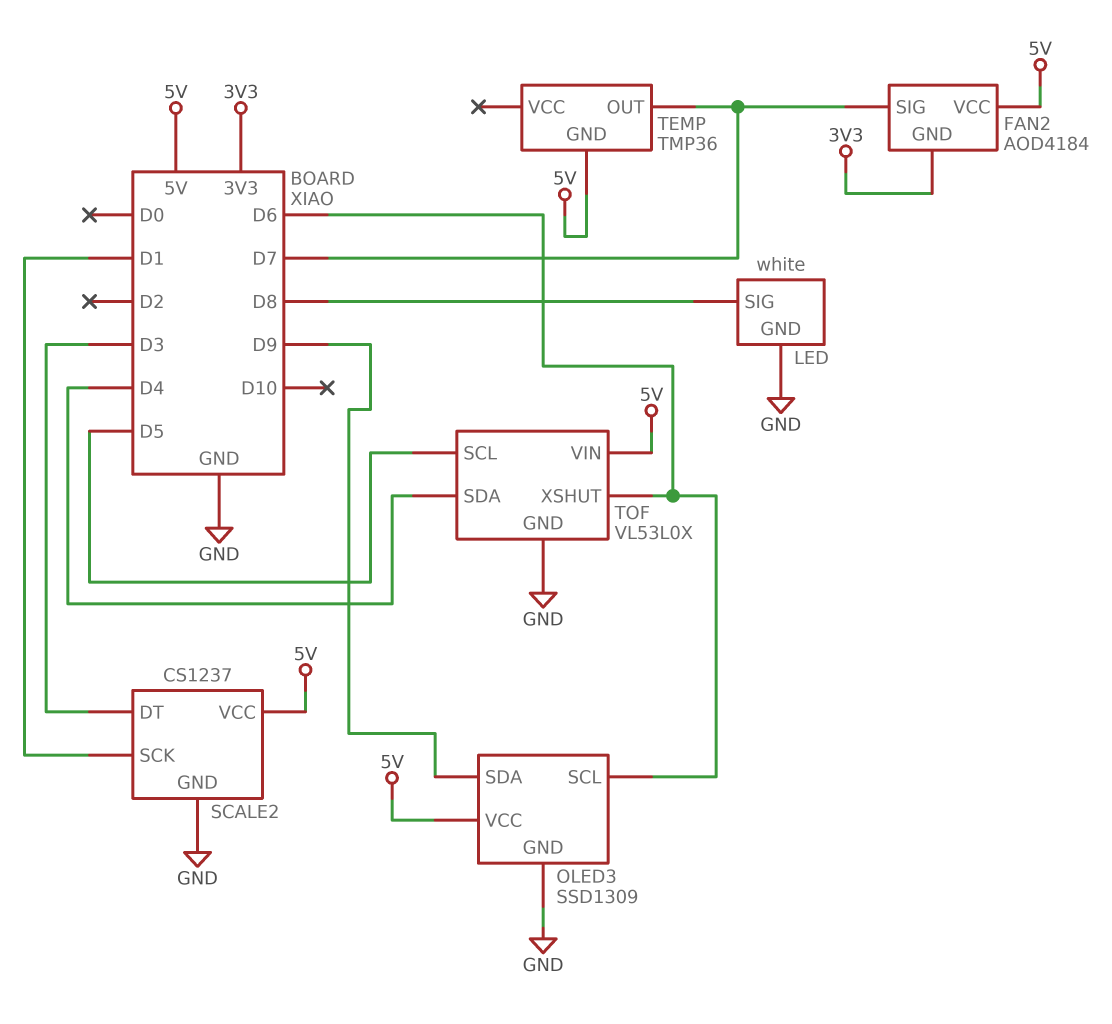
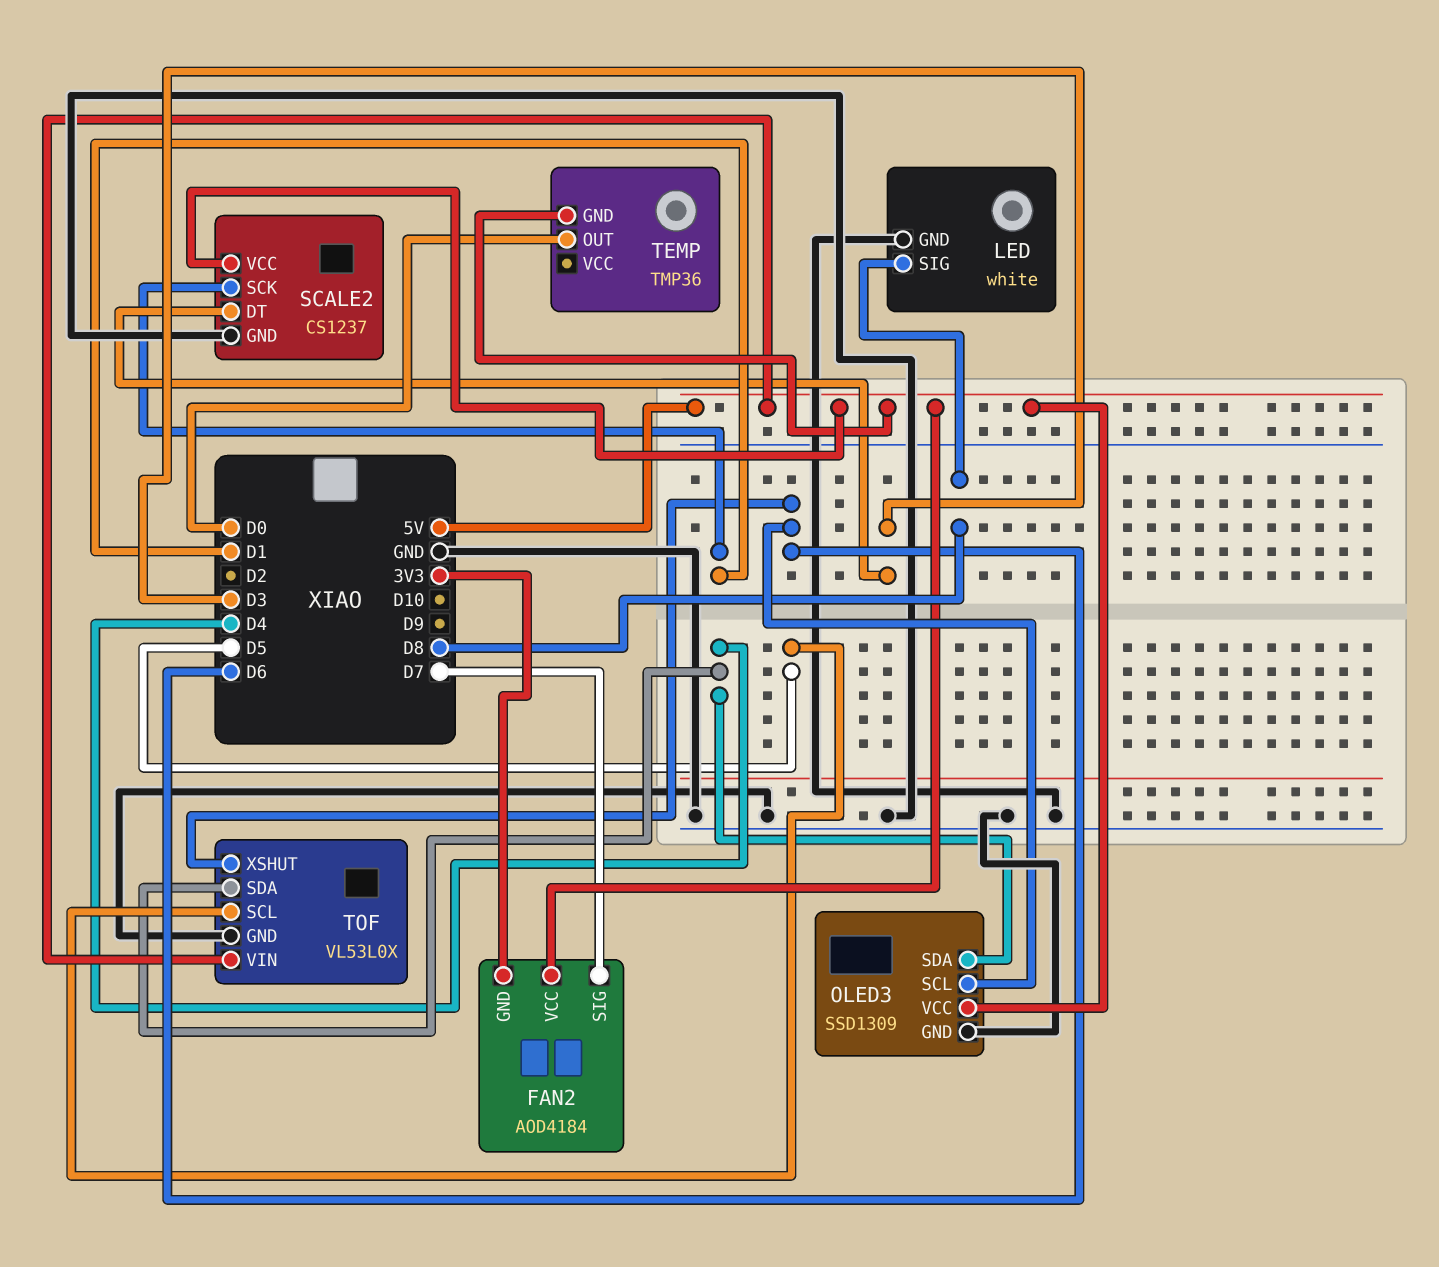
OLED3 pin SDA: D9 -> D4
TEMP pin OUT: D7 -> D0

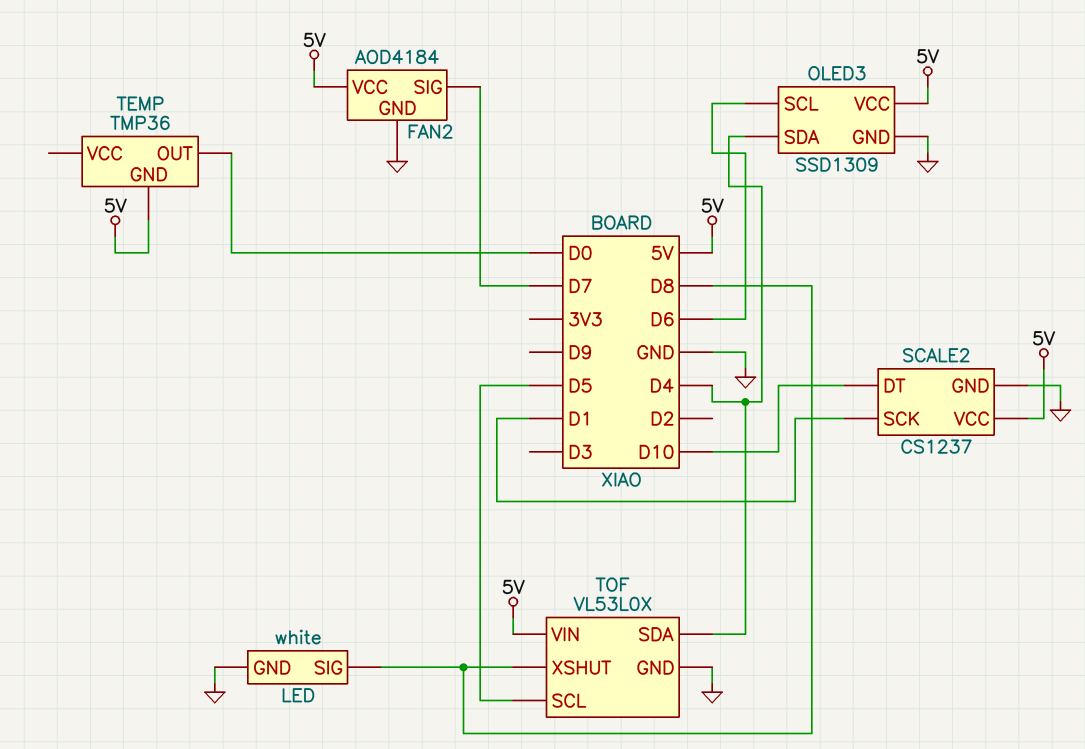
FAN2 pin GND: 3V3 -> GND
SCALE2 pin DT: D3 -> D10
TOF pin XSHUT: D6 -> D8

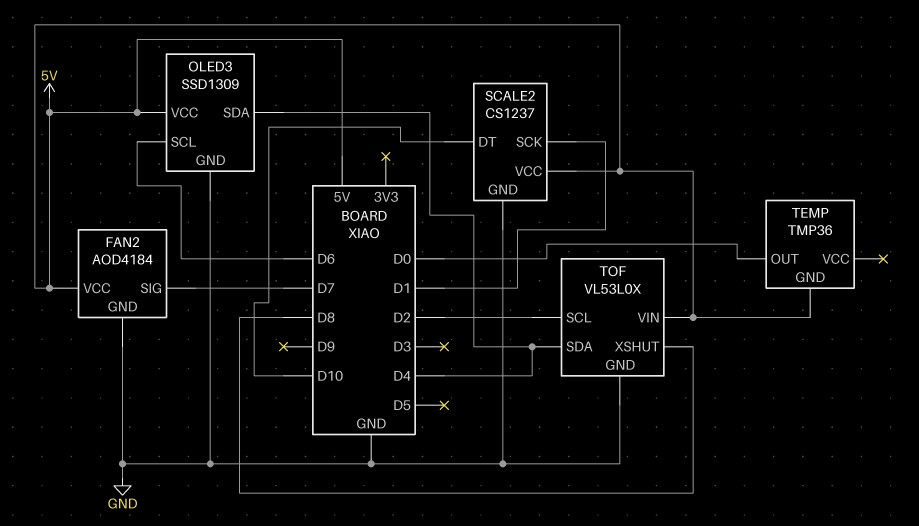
LED: white -> none
LED pin GND: GND -> none
LED pin SIG: D8 -> none
TOF pin SCL: D5 -> D2

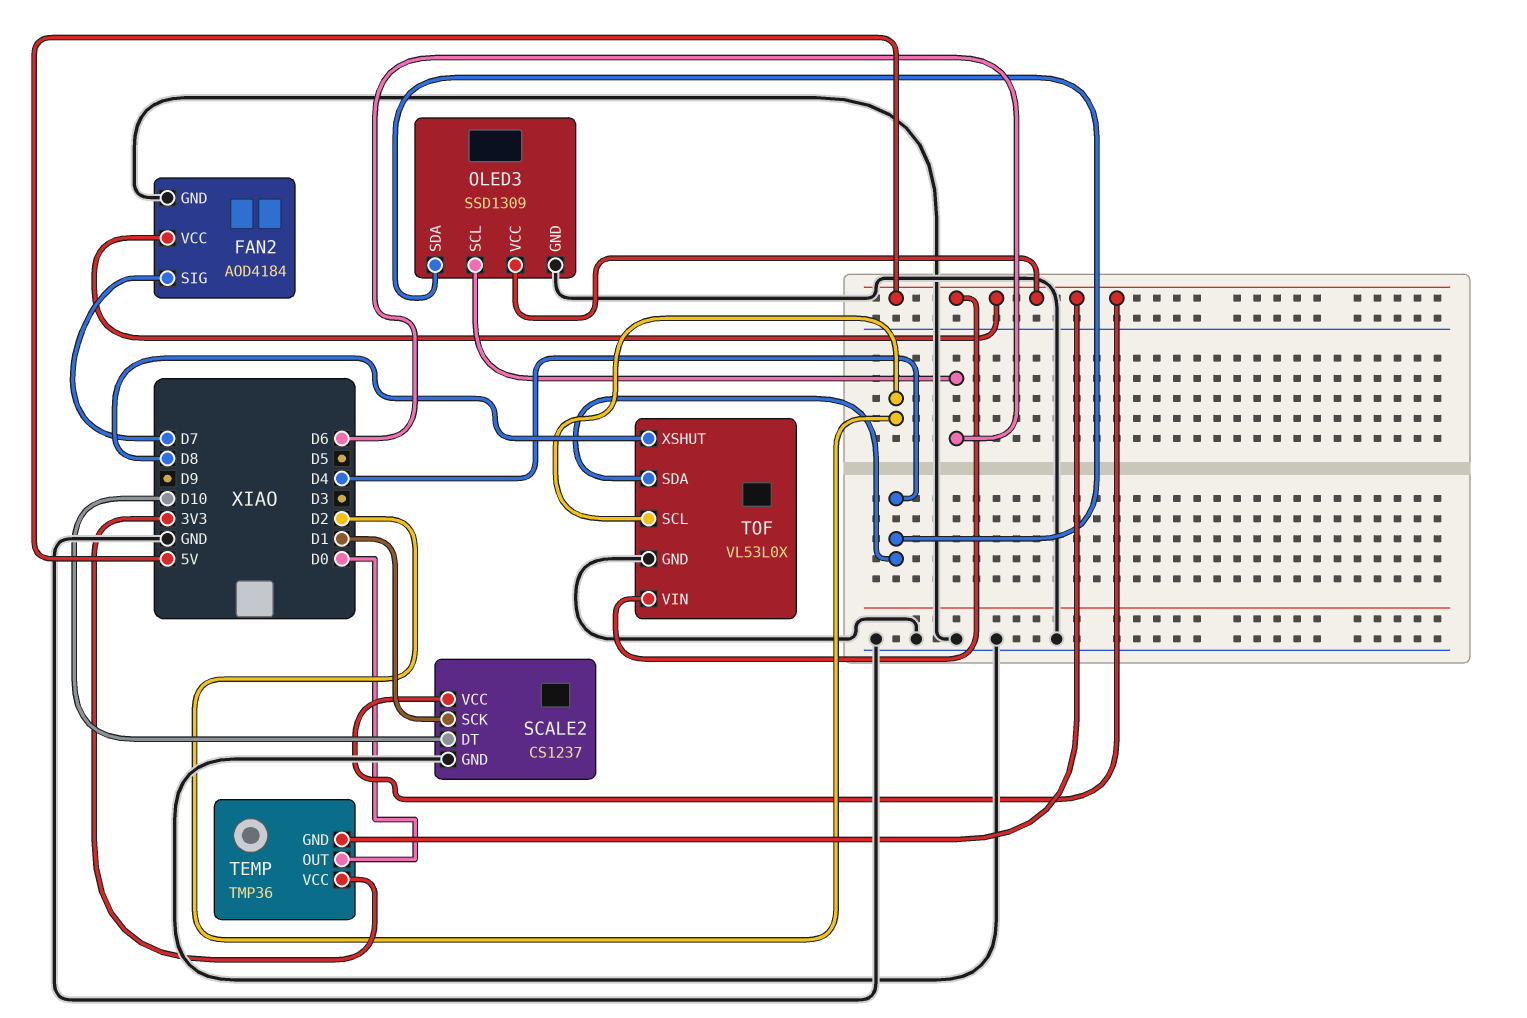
TEMP pin VCC: none -> 3V3

